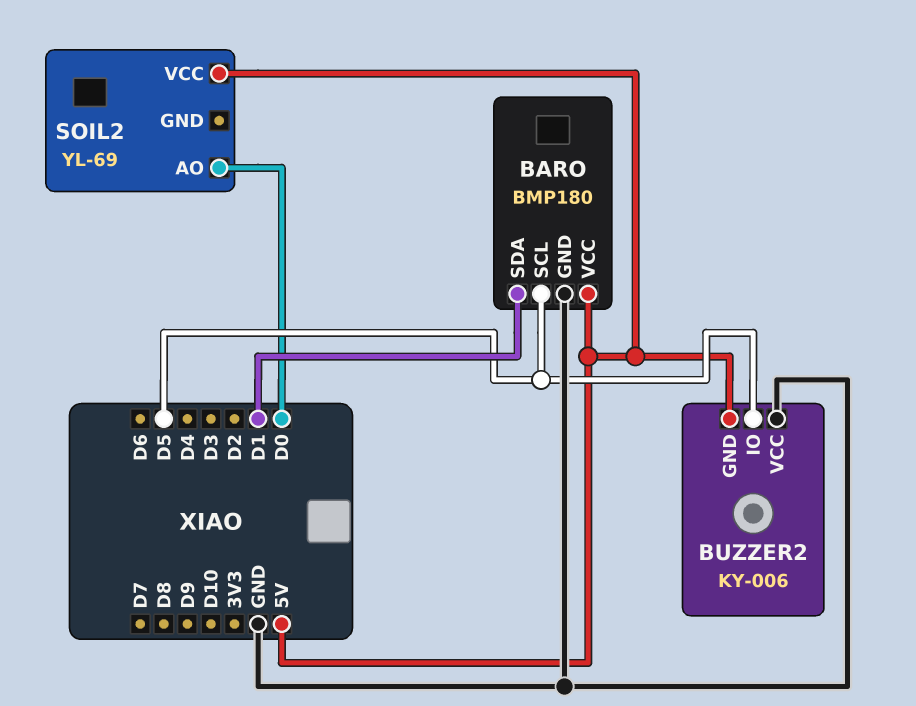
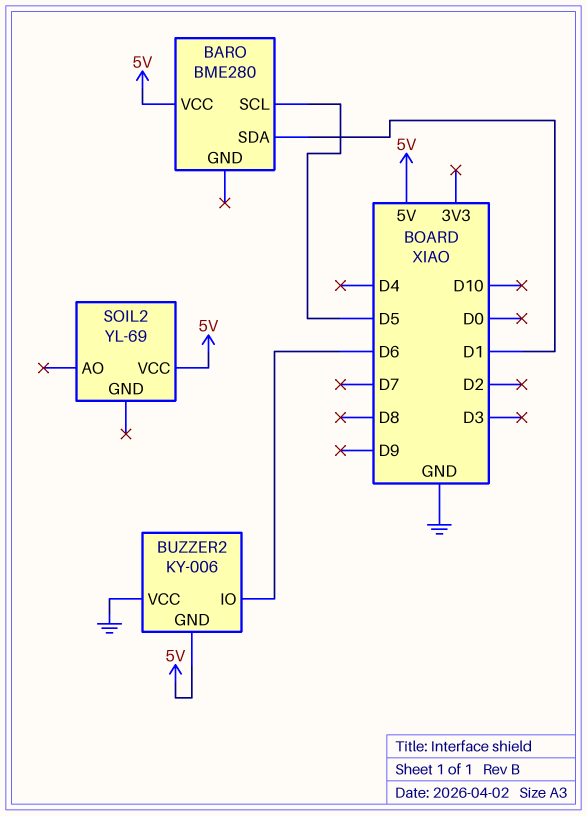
BARO: BMP180 -> BME280
BARO pin GND: GND -> none
BUZZER2 pin IO: D5 -> D6
SOIL2 pin AO: D0 -> none

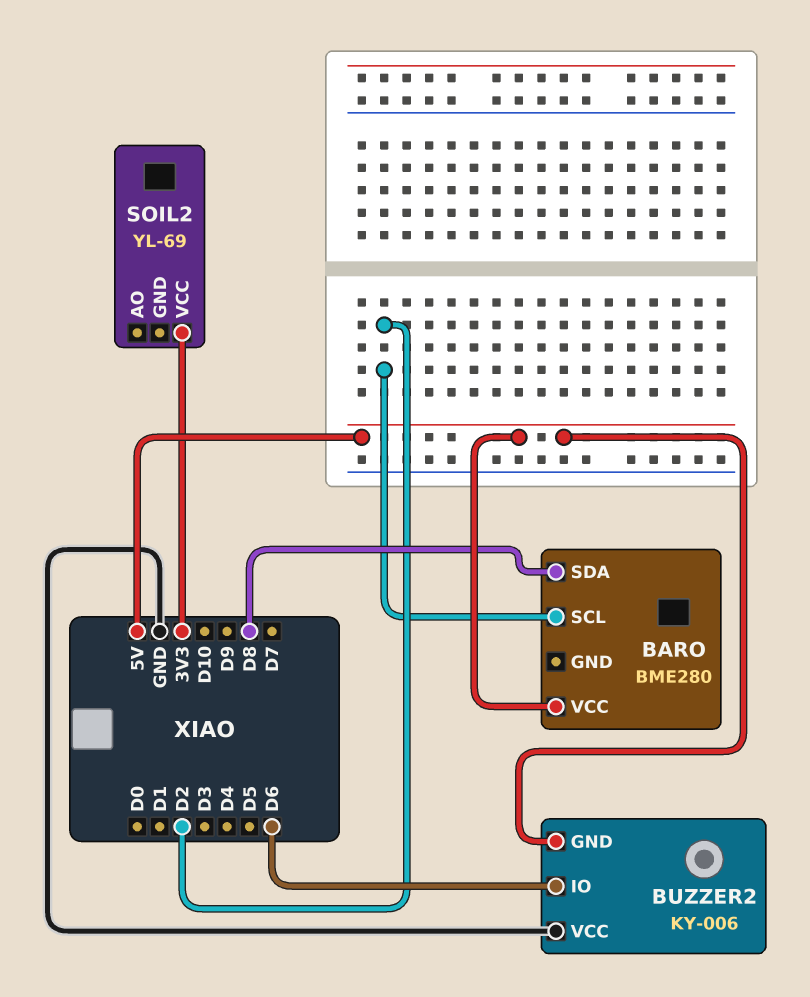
BARO pin SCL: D5 -> D2
BARO pin SDA: D1 -> D8
SOIL2 pin VCC: 5V -> 3V3

